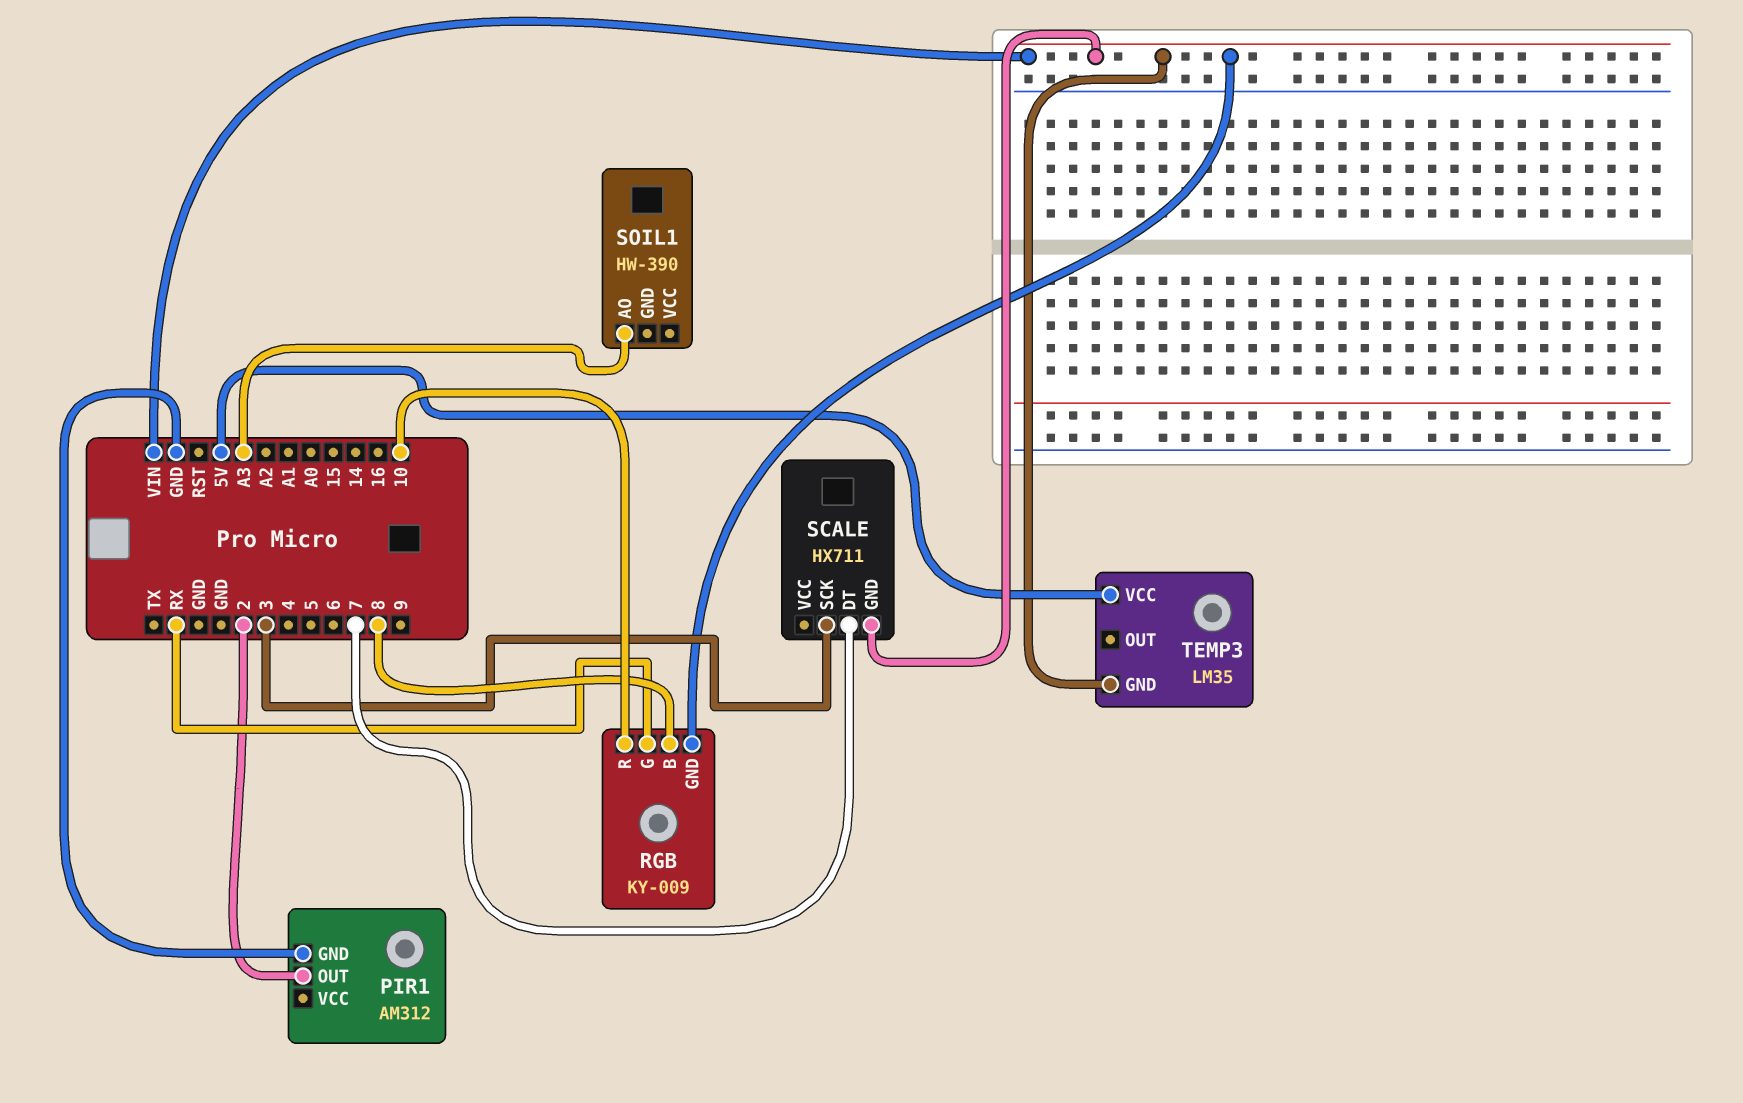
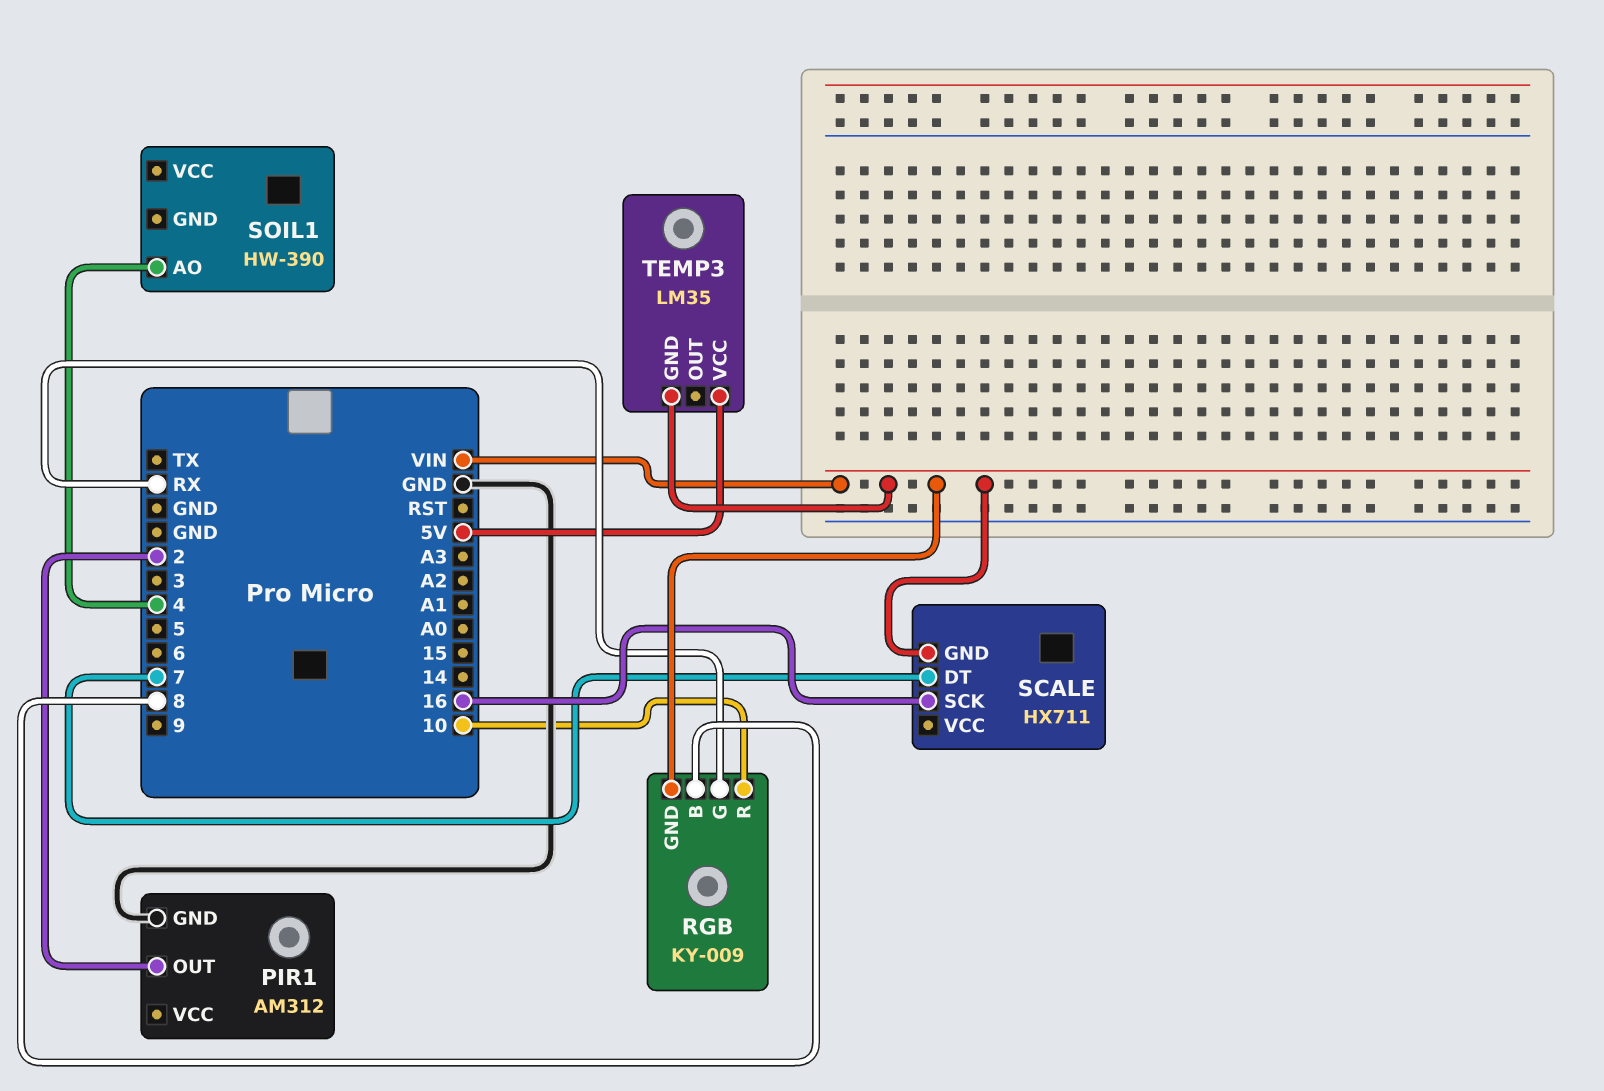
SCALE pin SCK: 3 -> 16
SOIL1 pin AO: A3 -> 4

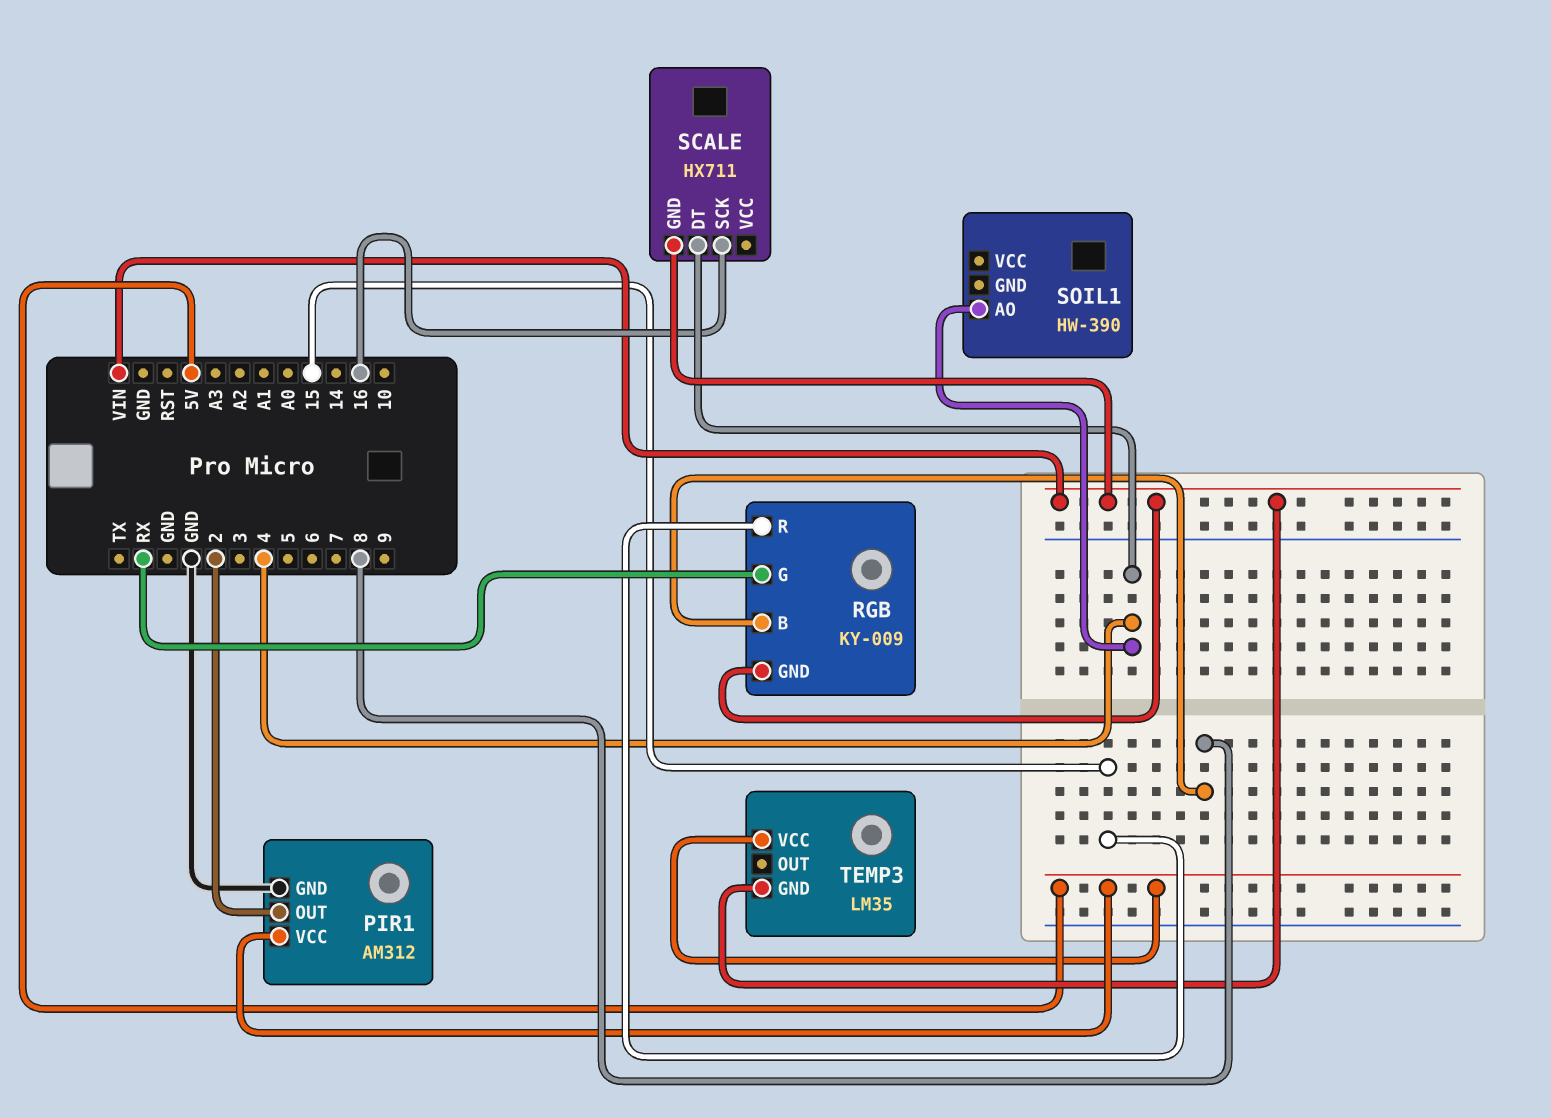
PIR1 pin VCC: none -> 5V
RGB pin R: 10 -> 15
SCALE pin DT: 7 -> 4

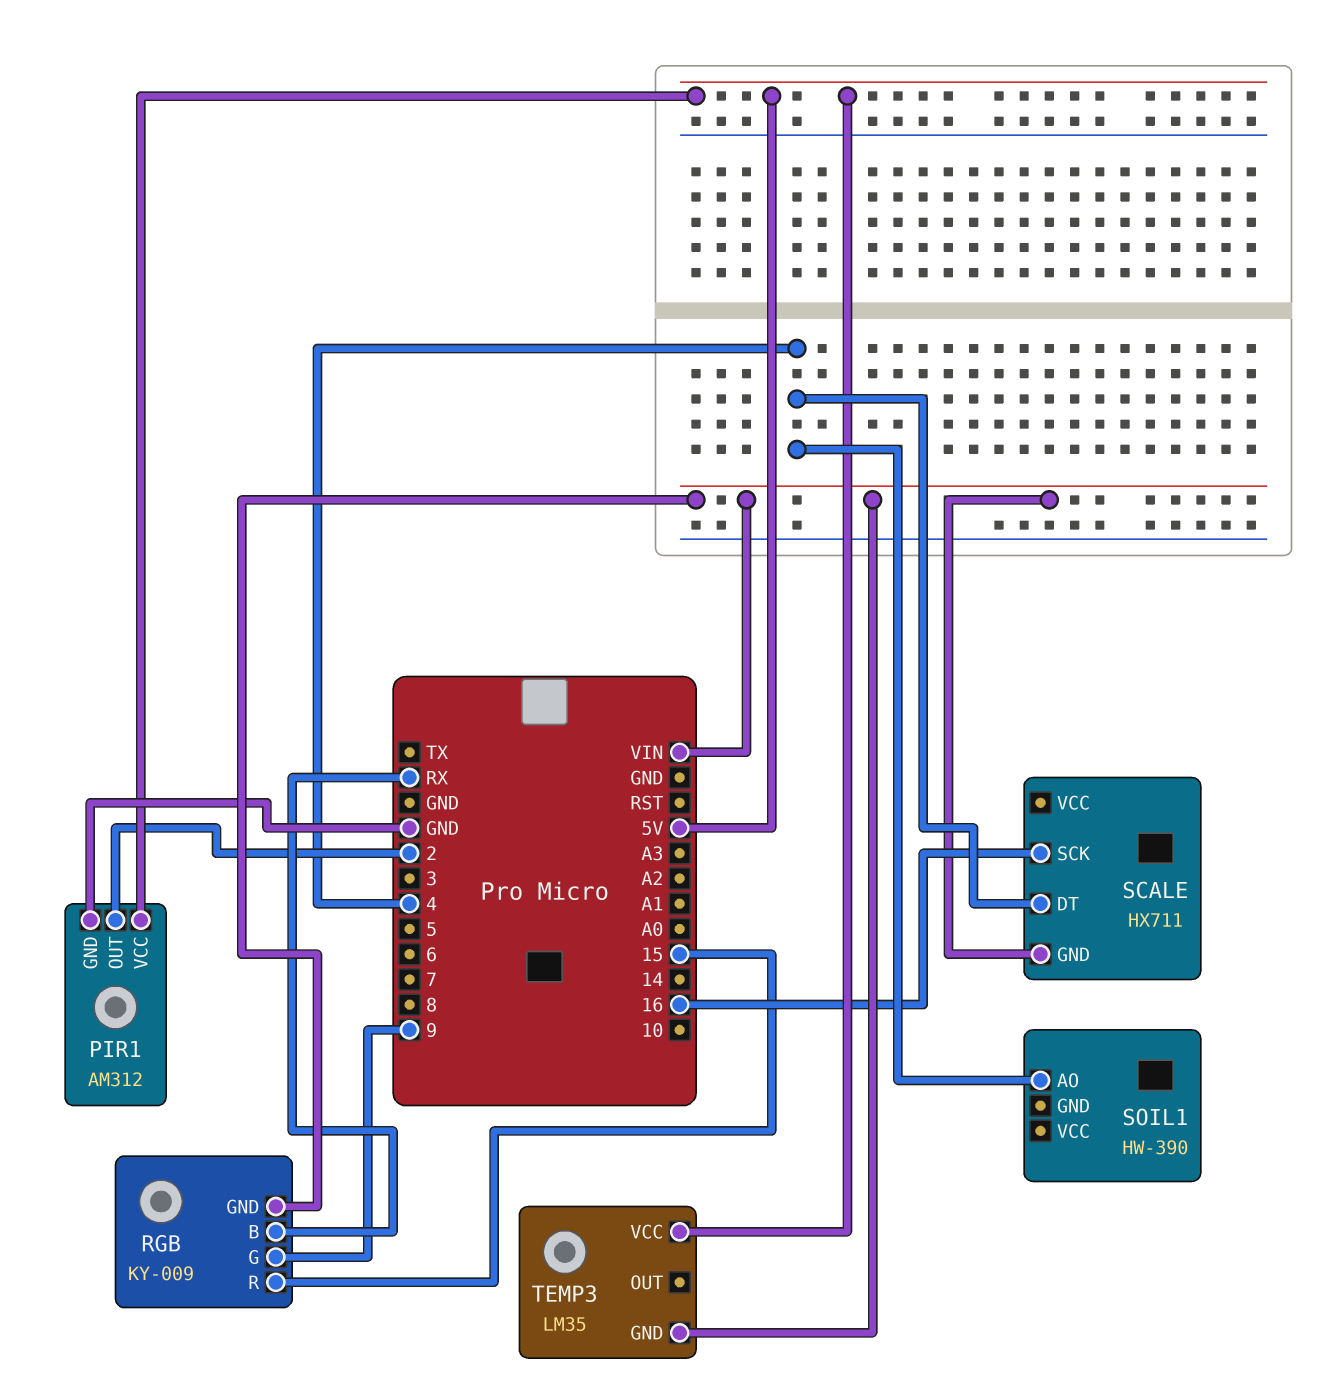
RGB pin B: 8 -> RX
RGB pin G: RX -> 9

